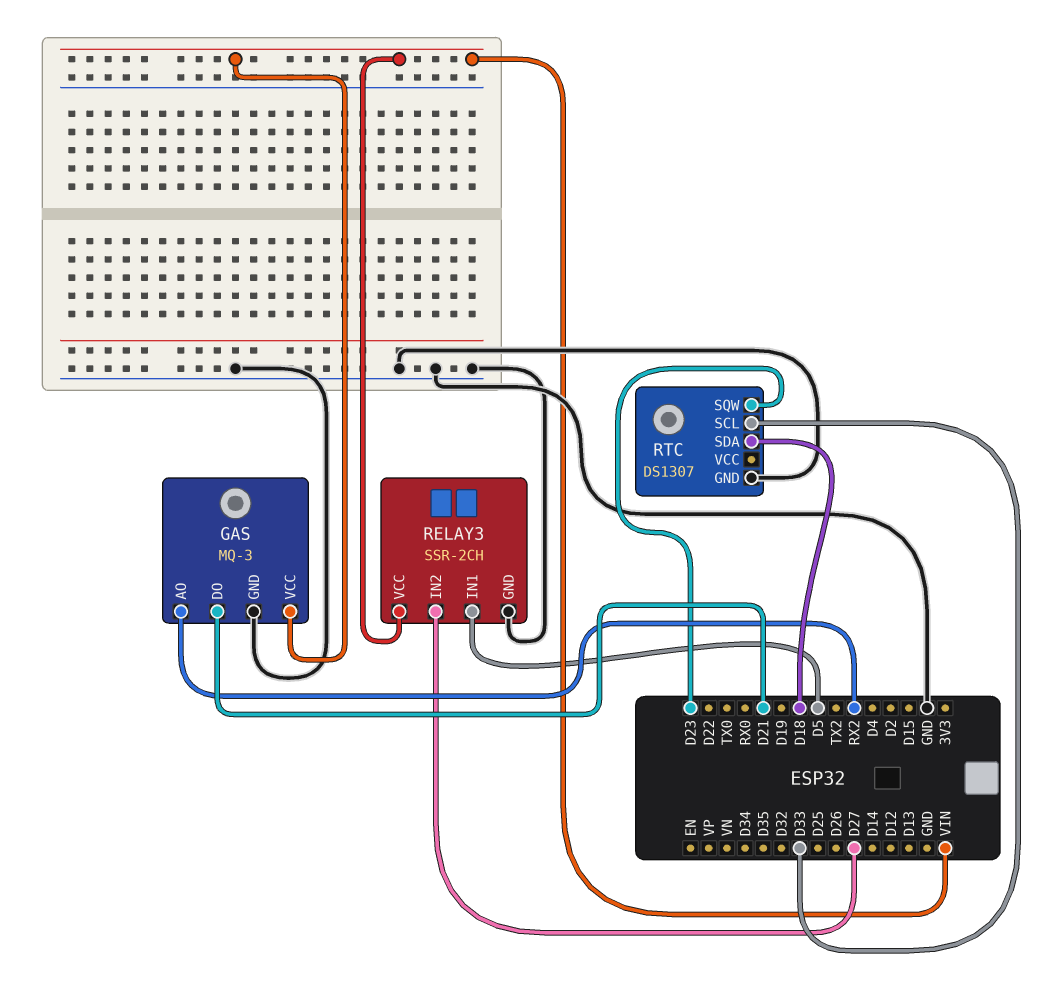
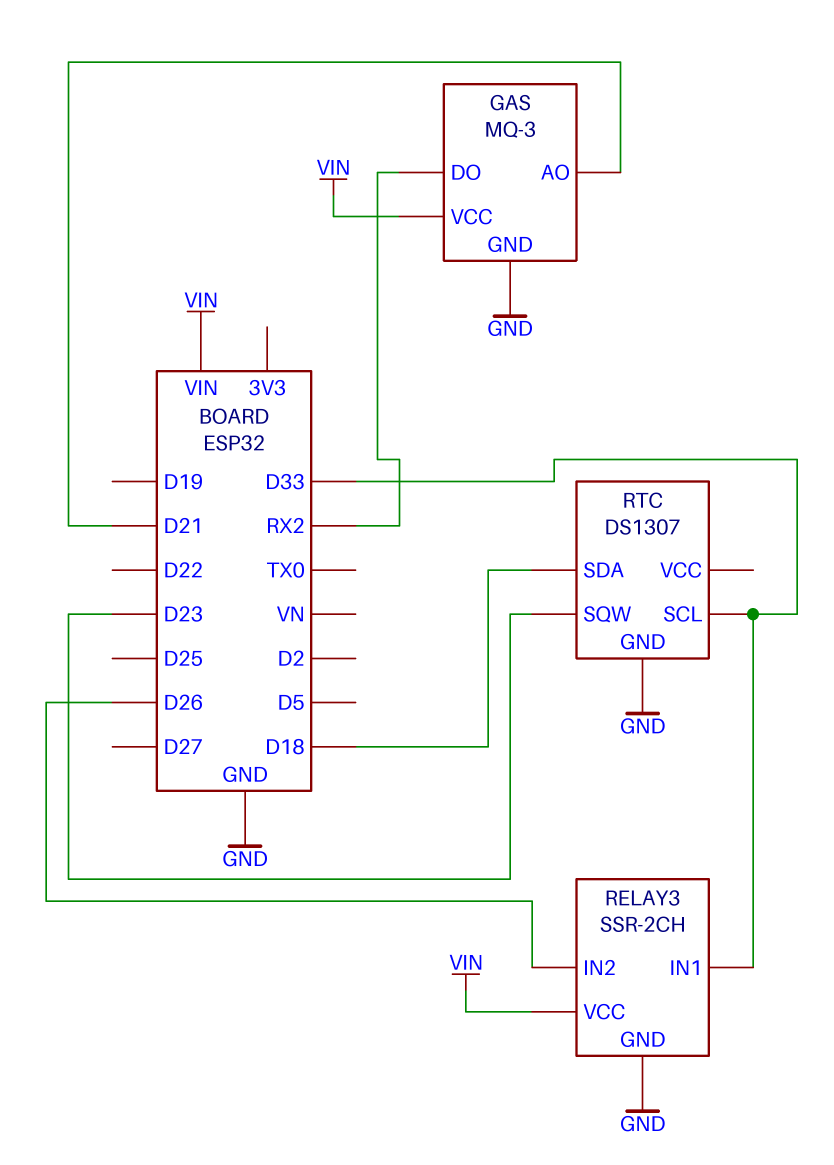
GAS pin AO: RX2 -> D21
GAS pin DO: D21 -> RX2
RELAY3 pin IN1: D5 -> D33
RELAY3 pin IN2: D27 -> D26

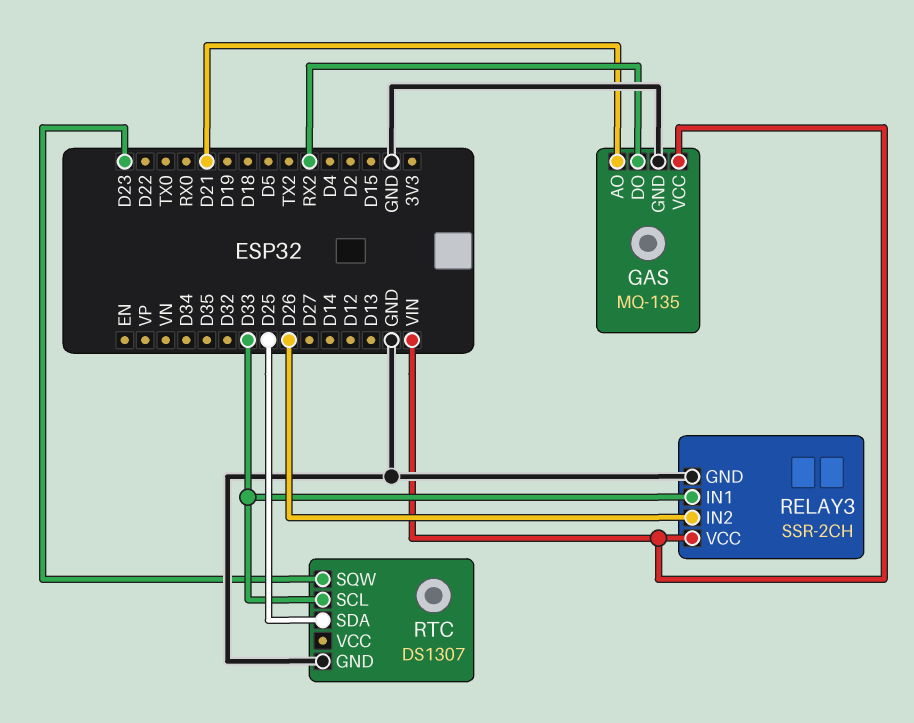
GAS: MQ-3 -> MQ-135
RTC pin SDA: D18 -> D25

